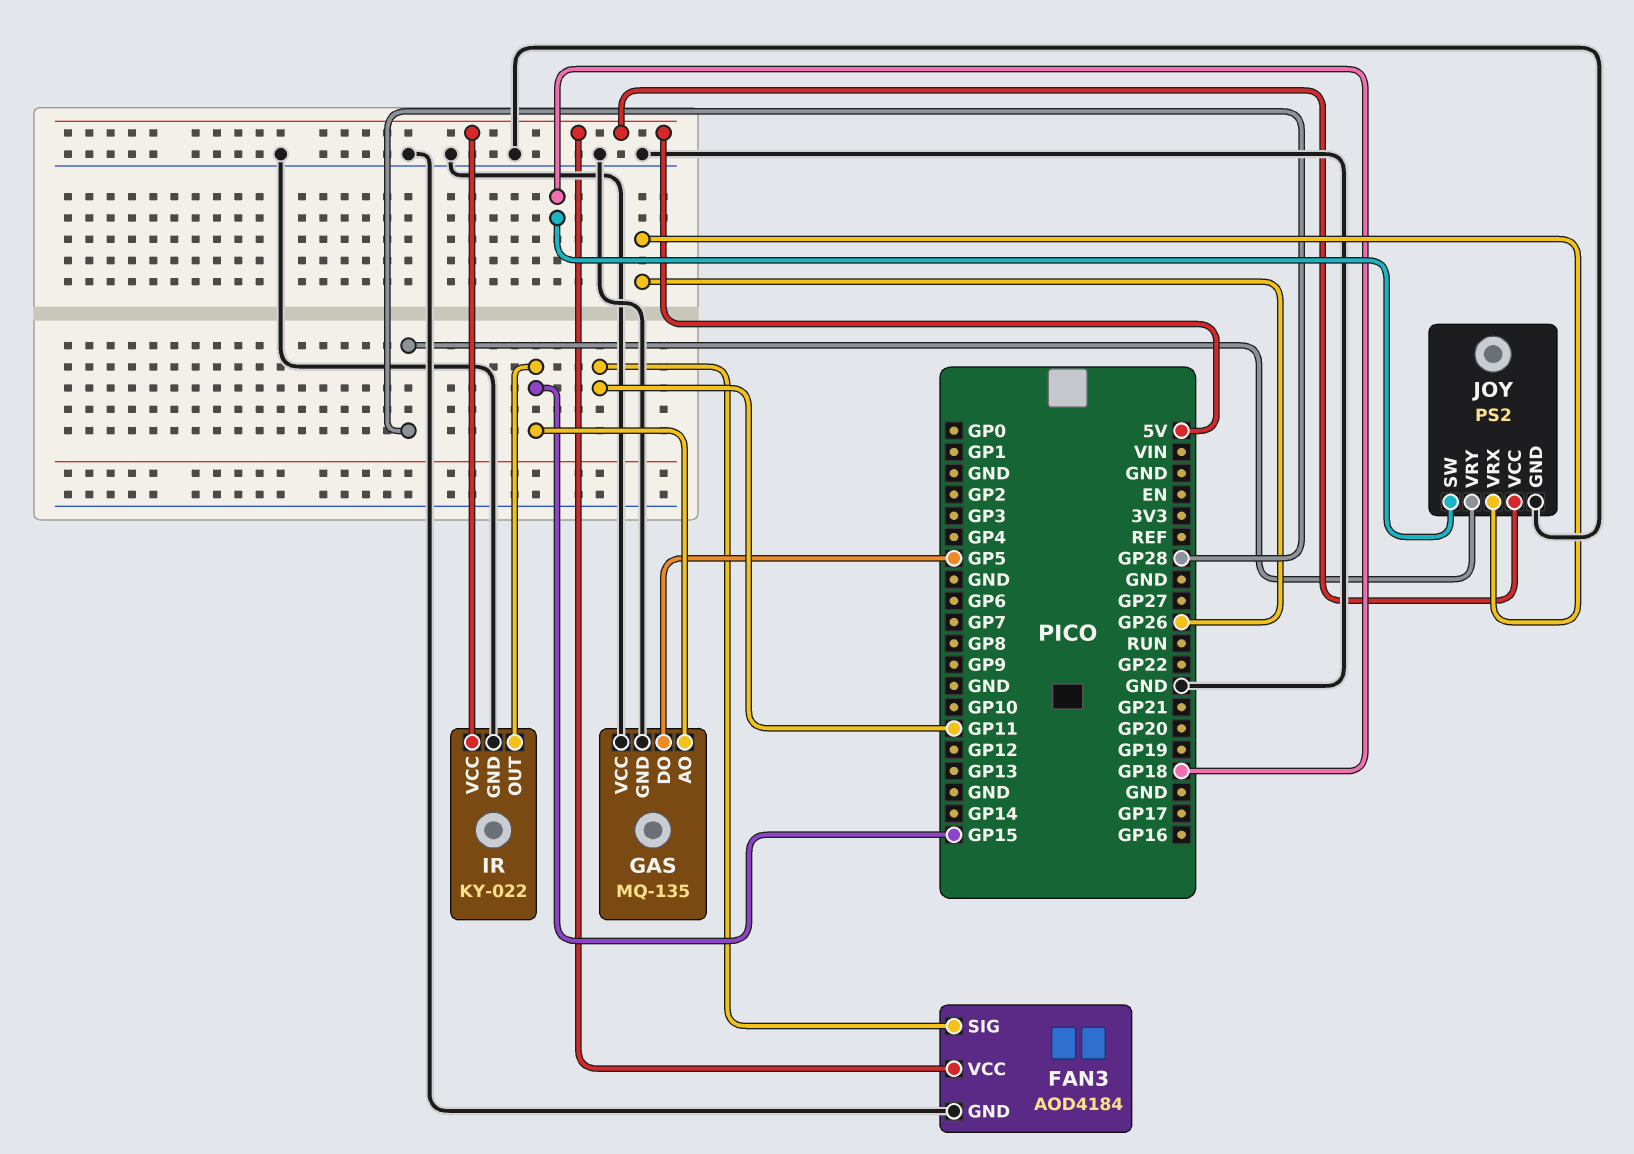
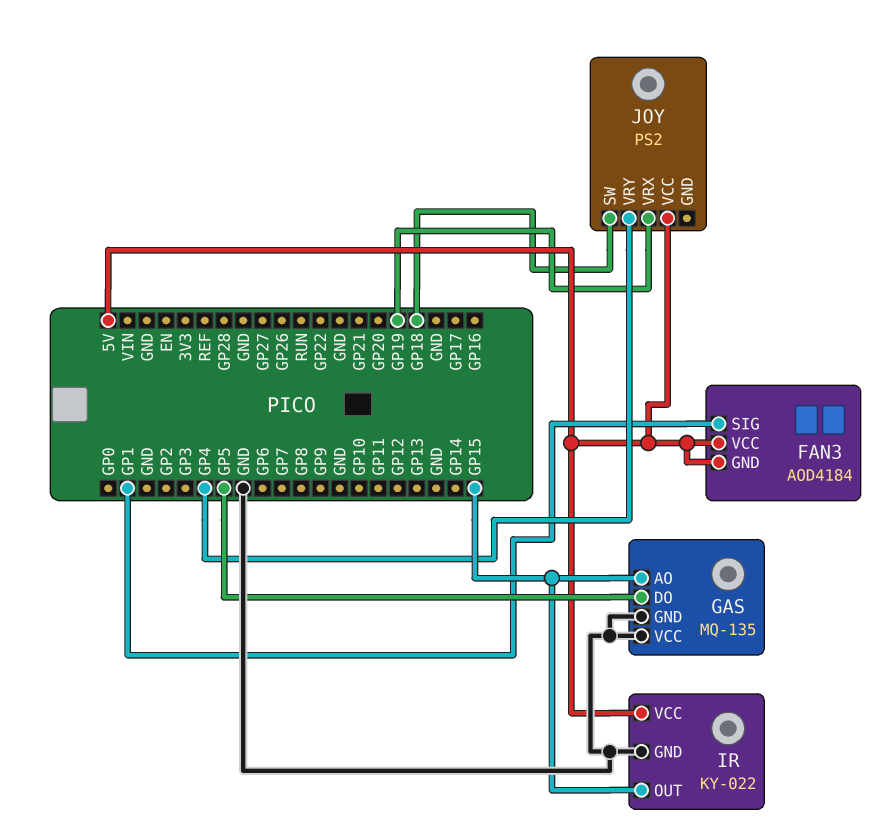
FAN3 pin GND: GND -> 5V
FAN3 pin SIG: GP11 -> GP1
JOY pin GND: GND -> none
JOY pin VRX: GP26 -> GP19
JOY pin VRY: GP28 -> GP4

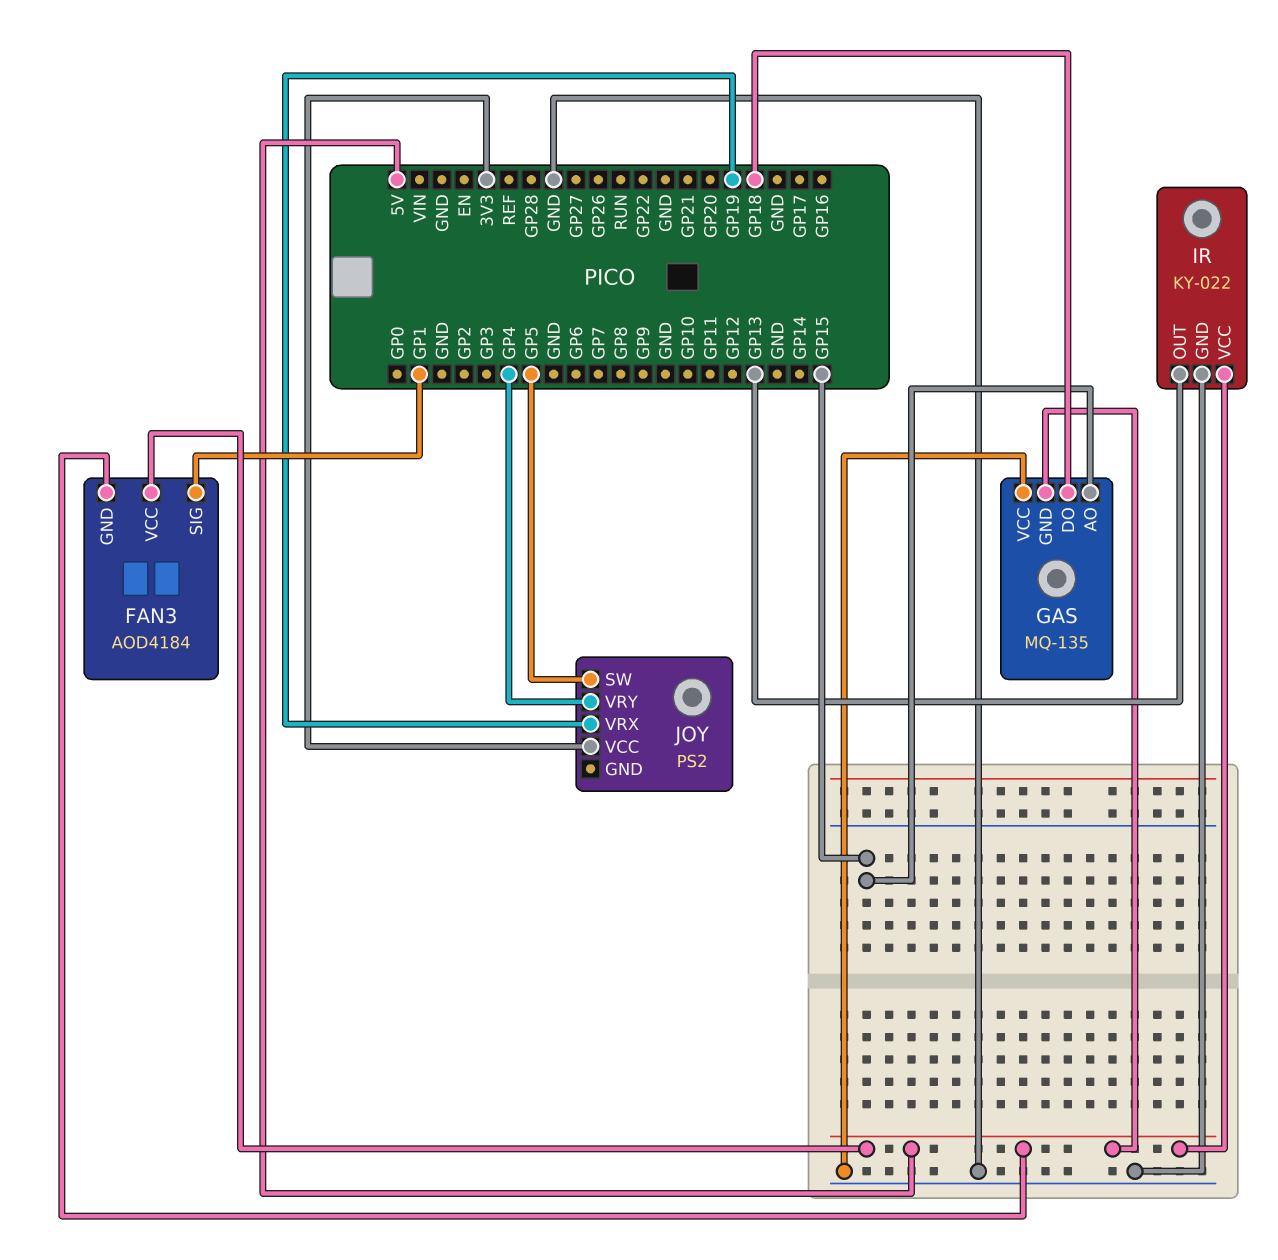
GAS pin DO: GP5 -> GP18
GAS pin GND: GND -> 5V
IR pin OUT: GP15 -> GP13
JOY pin SW: GP18 -> GP5
JOY pin VCC: 5V -> 3V3

